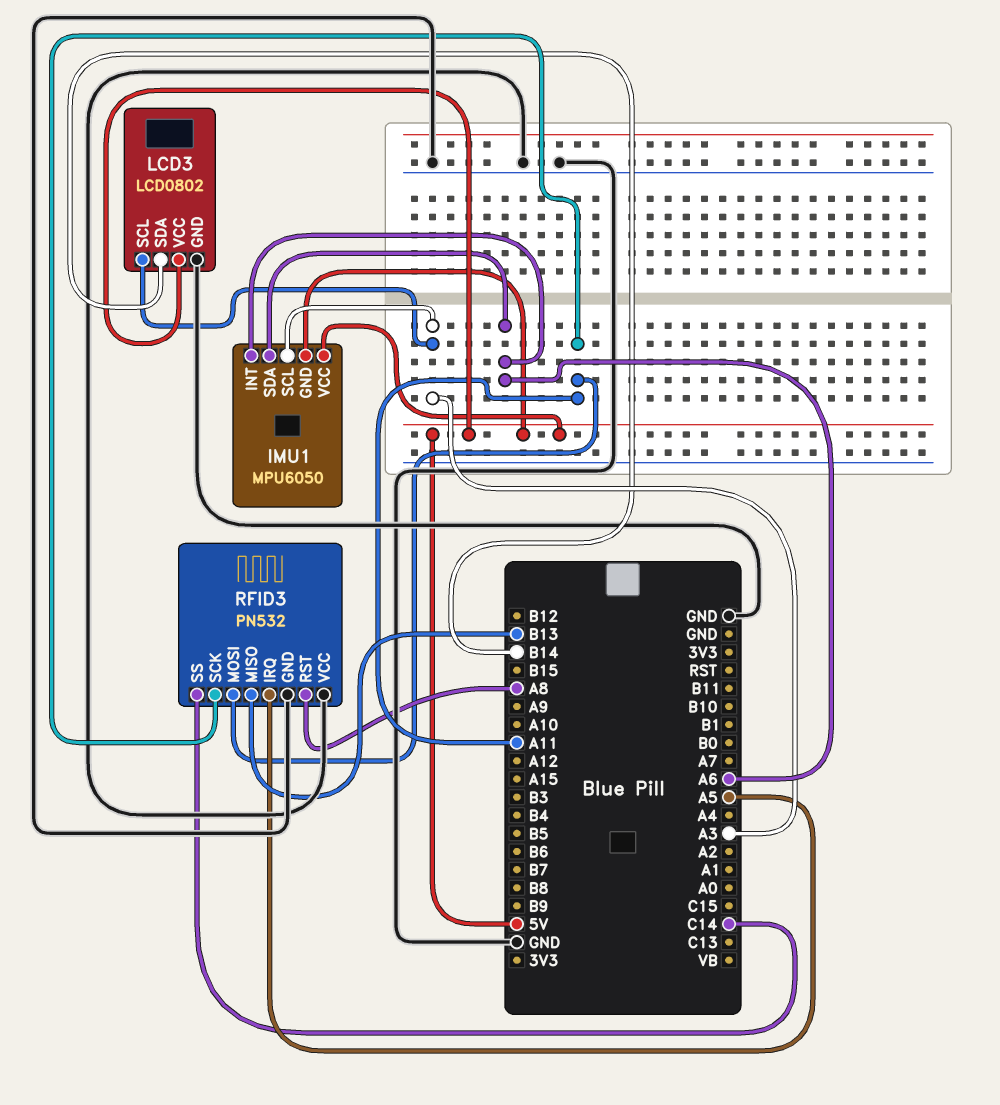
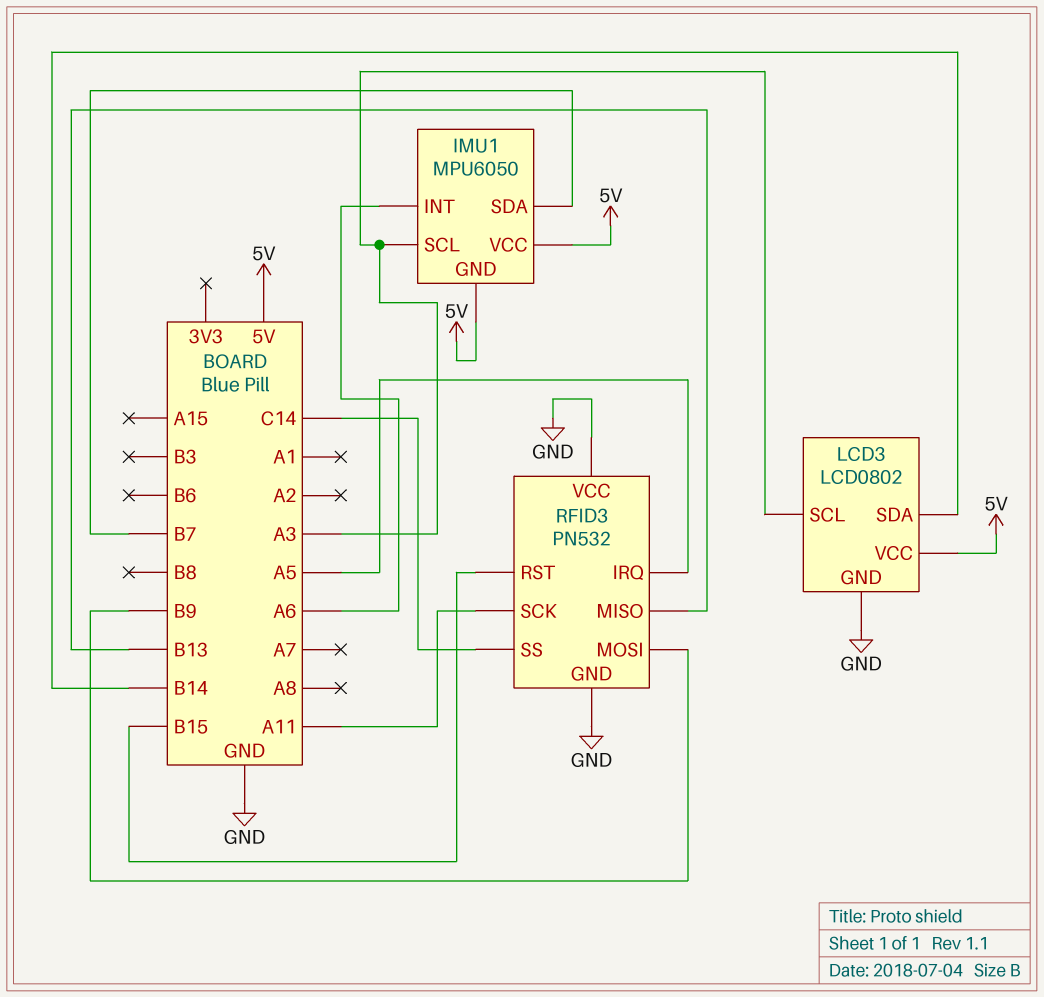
IMU1 pin SDA: A6 -> B7
RFID3 pin MOSI: A11 -> B9
RFID3 pin RST: A8 -> B15

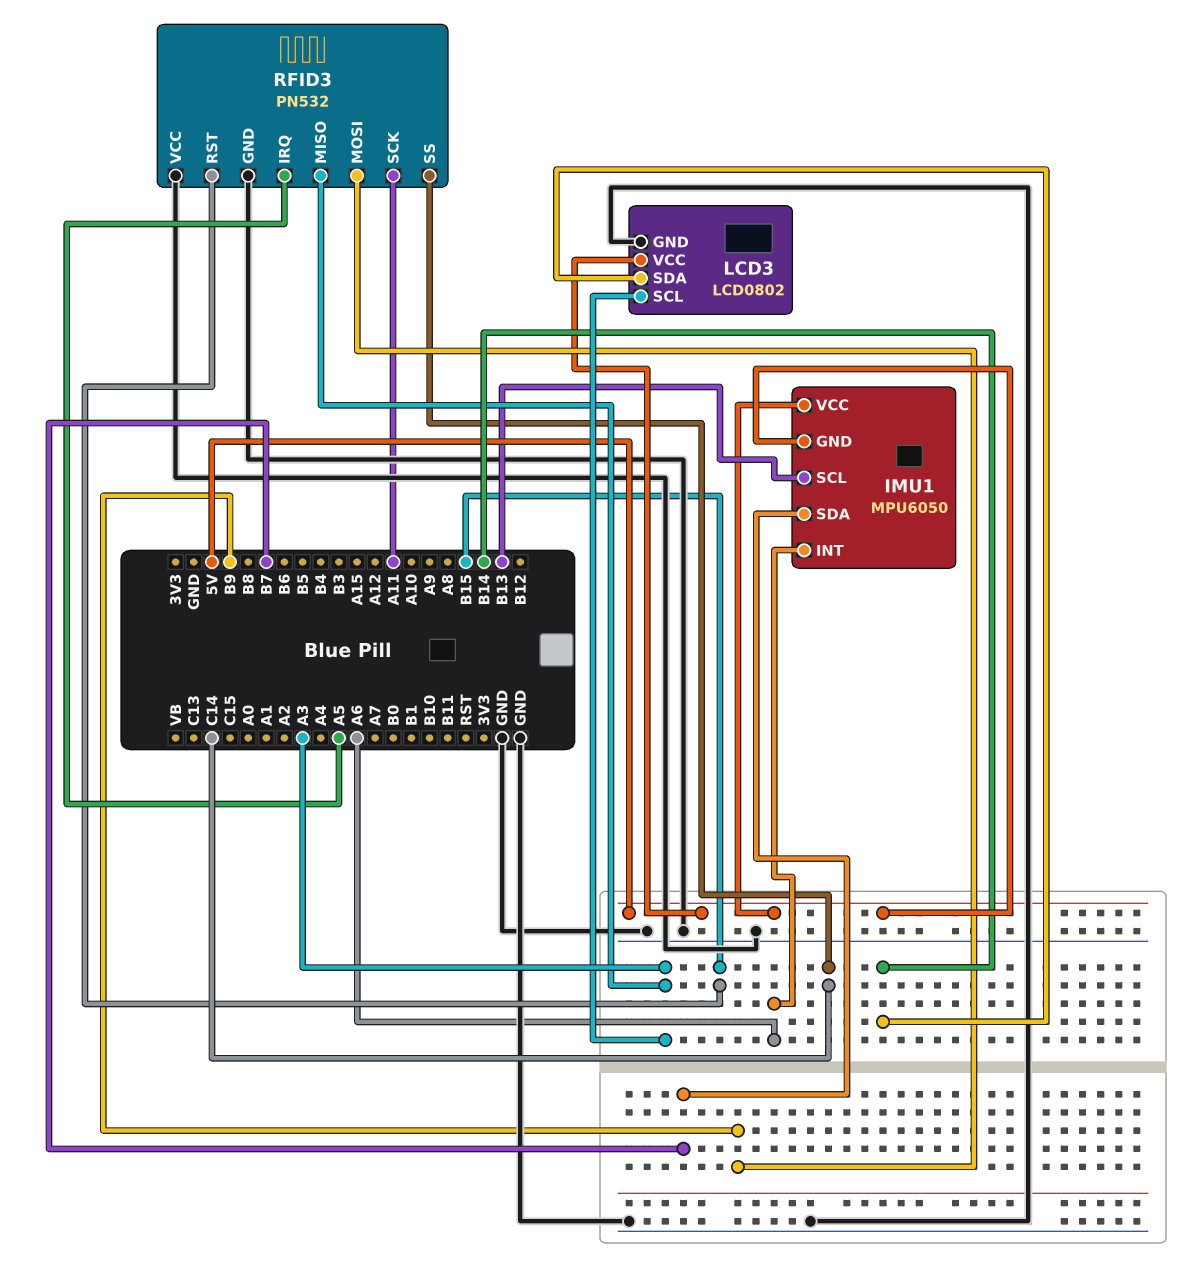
IMU1 pin SCL: A3 -> B13
RFID3 pin MISO: B13 -> A3

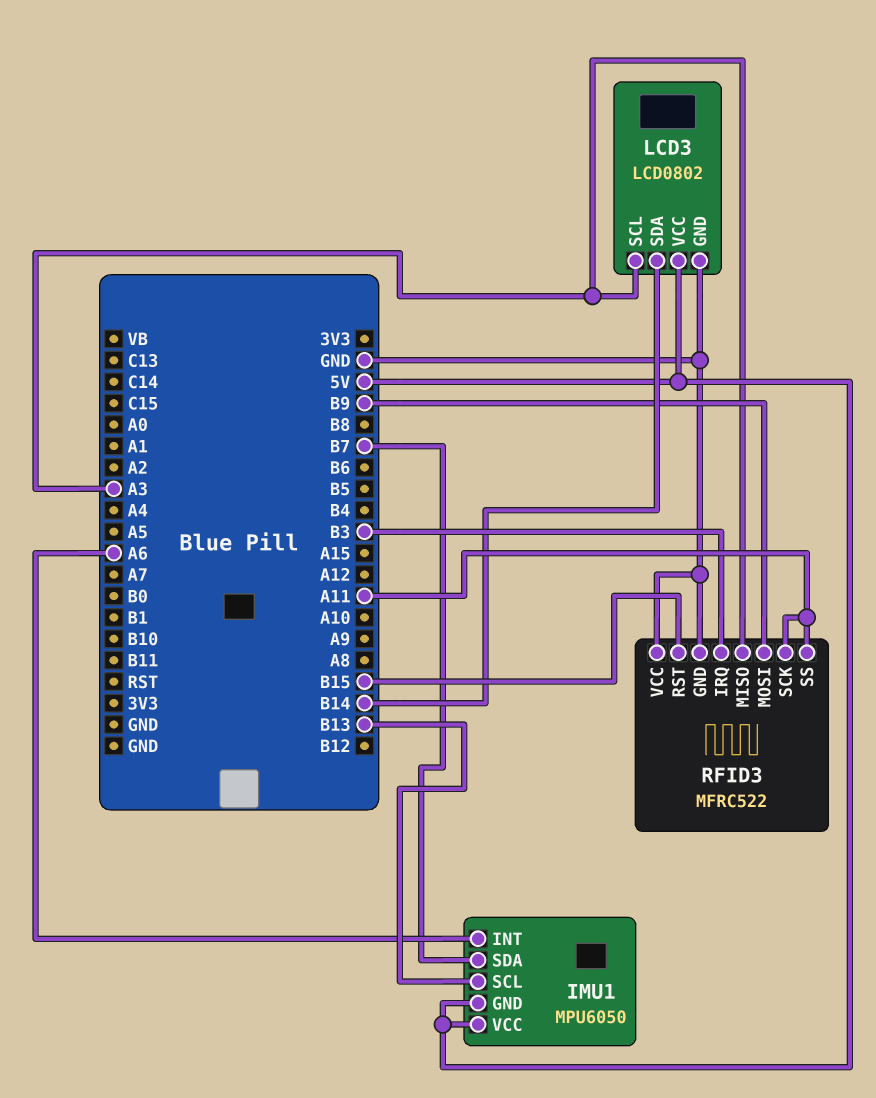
RFID3: PN532 -> MFRC522
RFID3 pin IRQ: A5 -> B3
RFID3 pin SS: C14 -> A11

